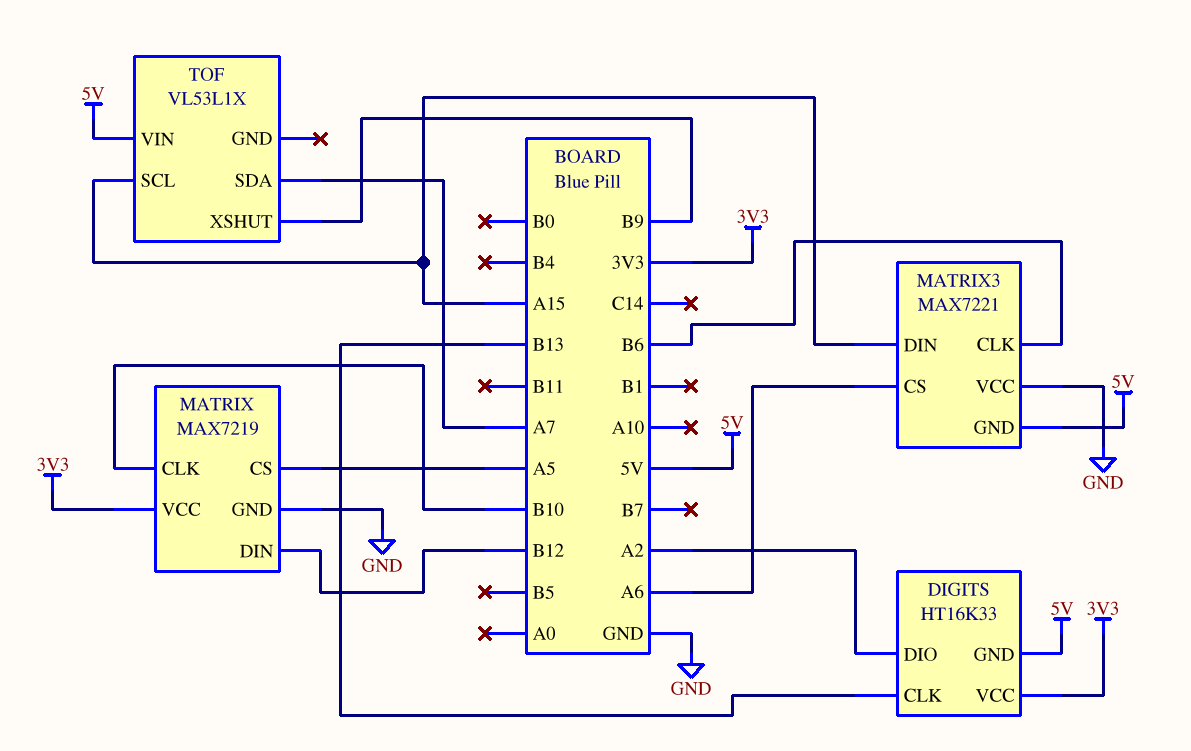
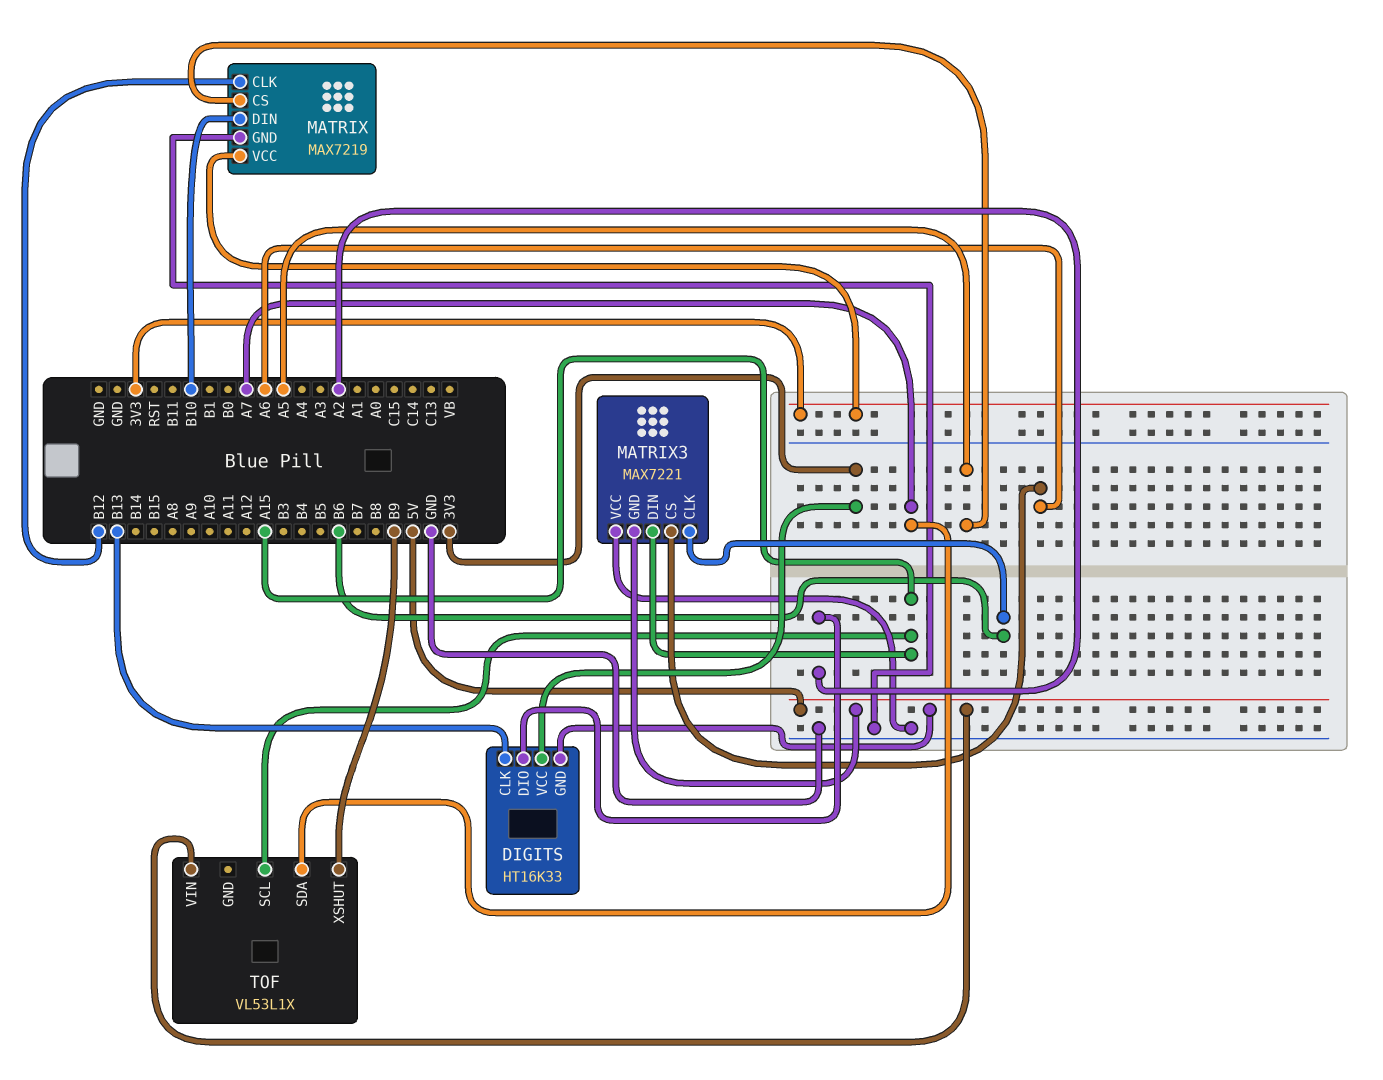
MATRIX pin CLK: B10 -> B12
MATRIX pin DIN: B12 -> B10

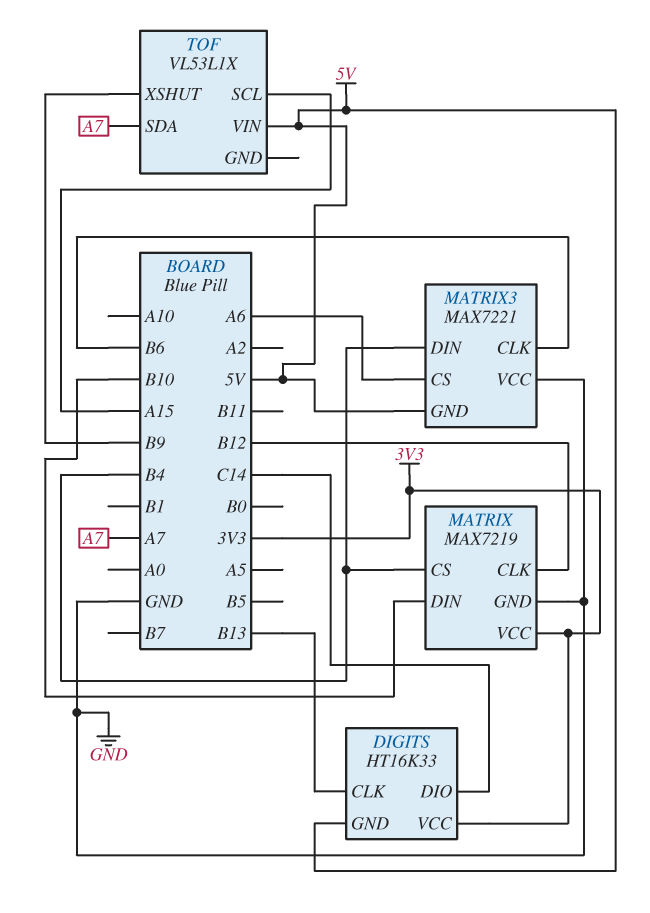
DIGITS pin DIO: A2 -> C14
MATRIX pin CS: A5 -> B4
MATRIX3 pin DIN: A15 -> B4

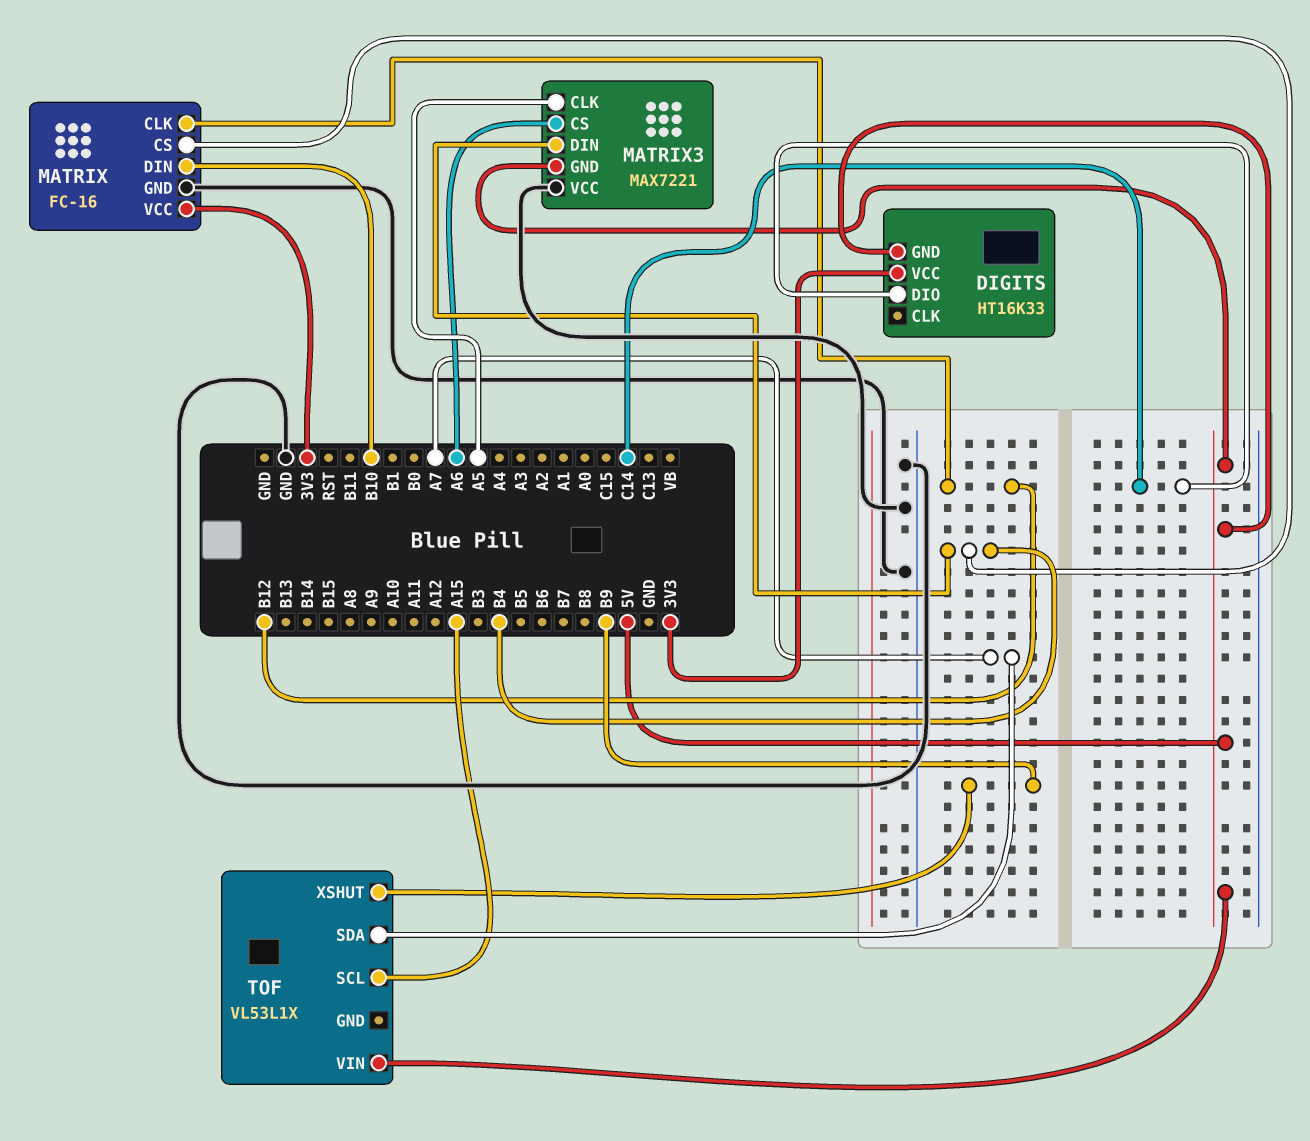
DIGITS pin CLK: B13 -> none
MATRIX: MAX7219 -> FC-16
MATRIX3 pin CLK: B6 -> A5

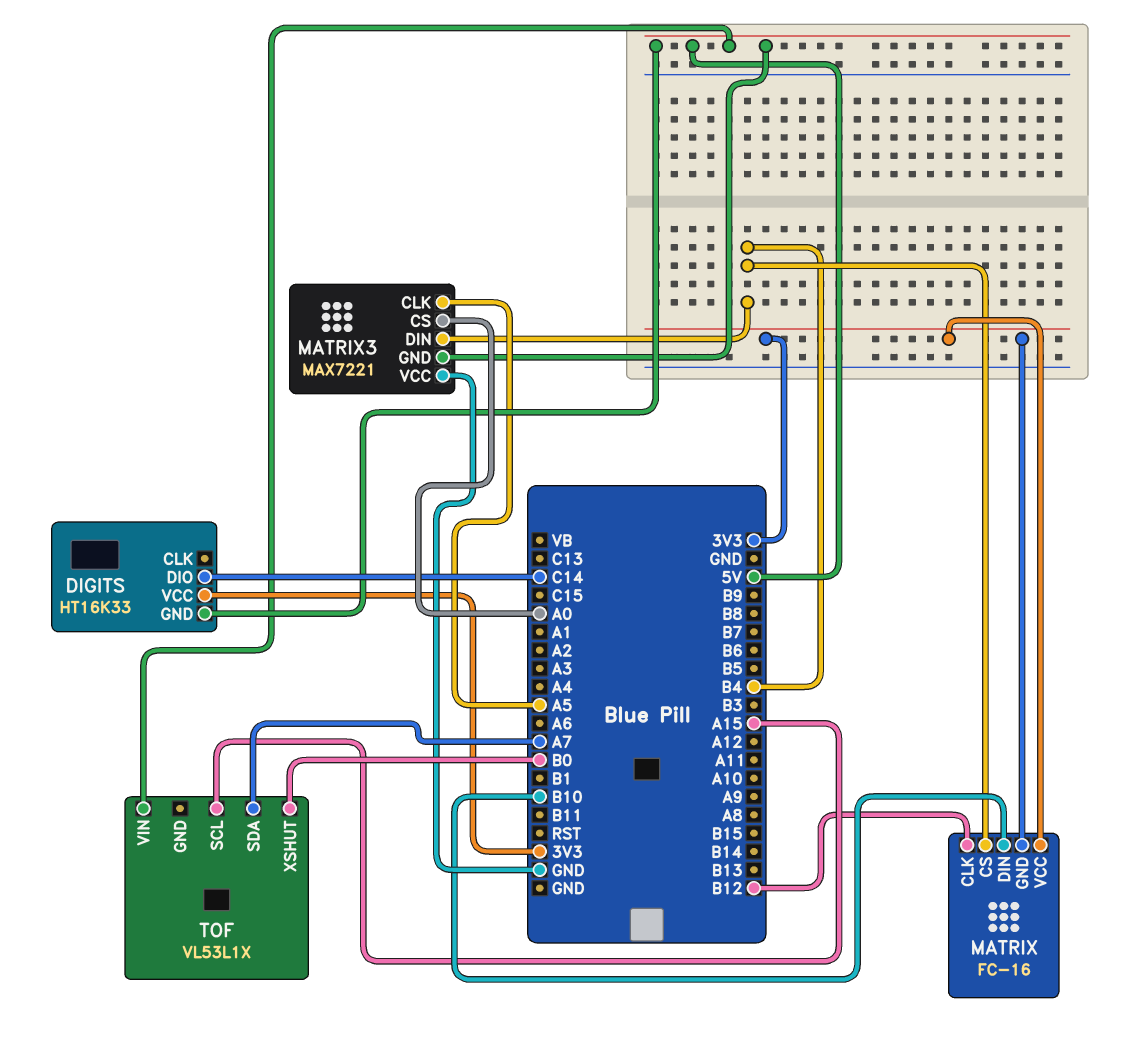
MATRIX pin GND: GND -> 3V3
MATRIX3 pin CS: A6 -> A0
TOF pin XSHUT: B9 -> B0

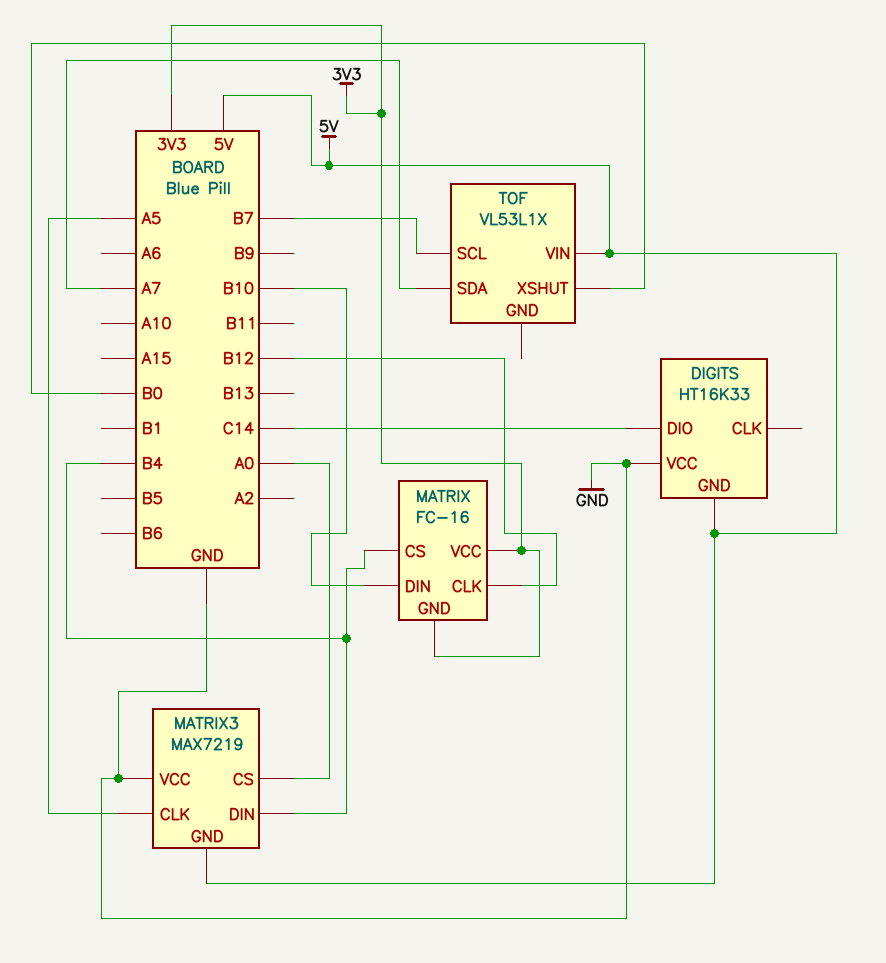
DIGITS pin VCC: 3V3 -> GND
MATRIX3: MAX7221 -> MAX7219
TOF pin SCL: A15 -> B7

